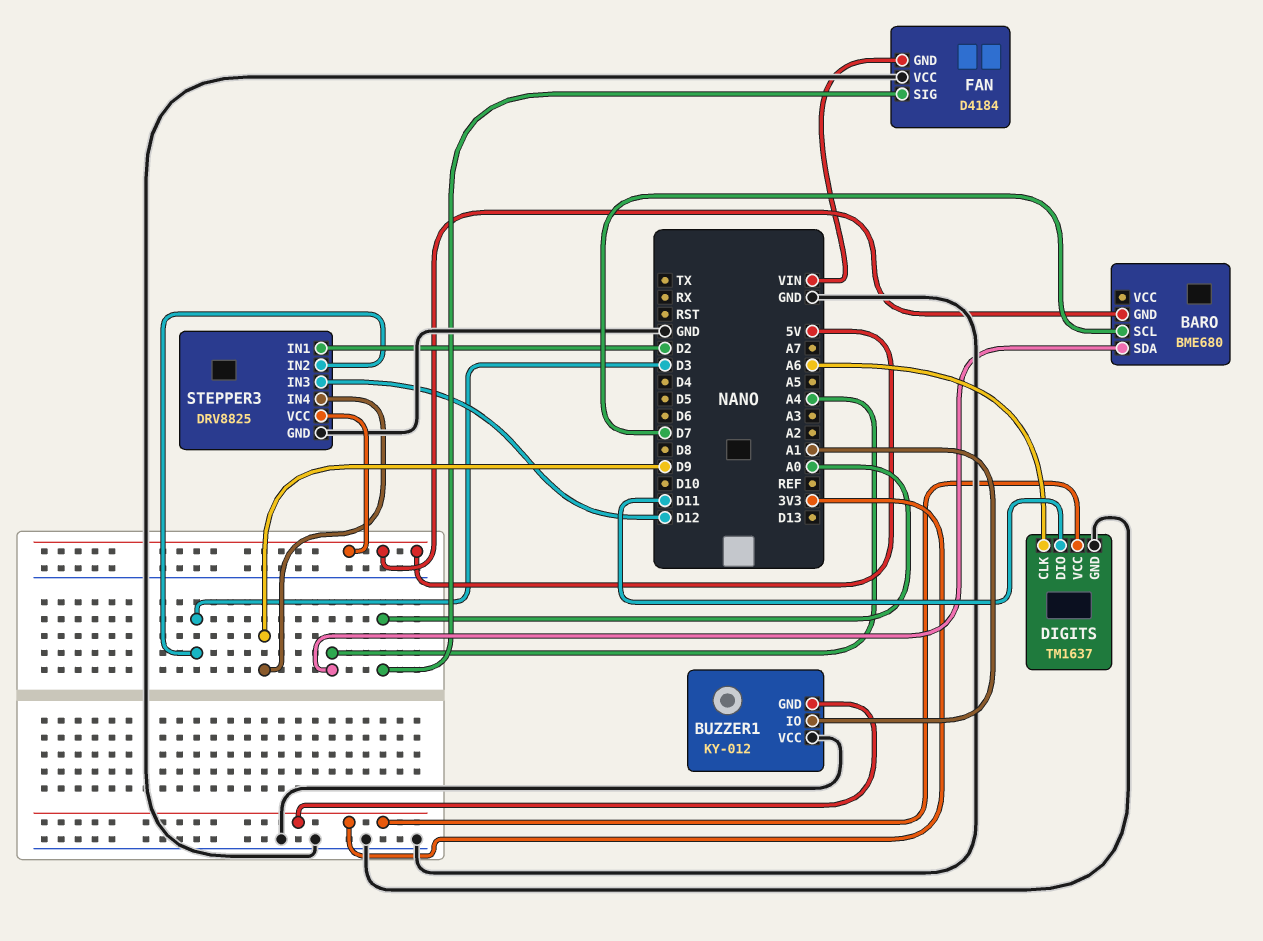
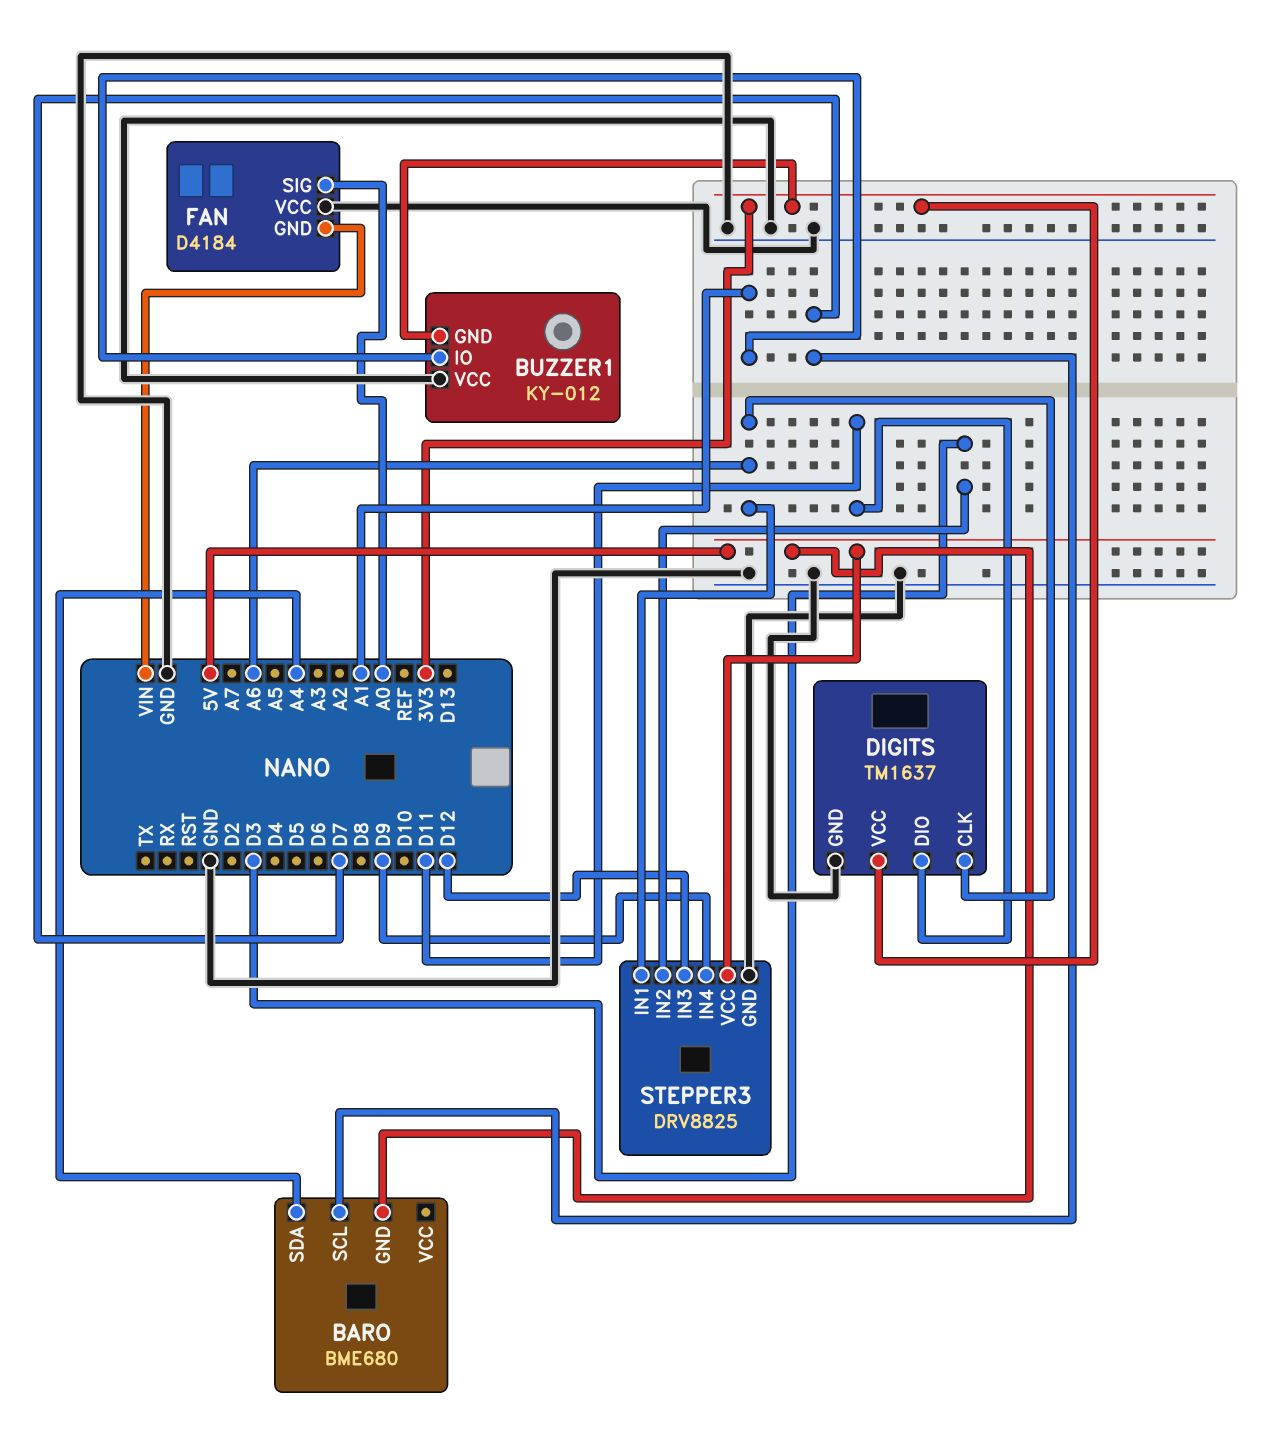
STEPPER3 pin IN1: D2 -> A6

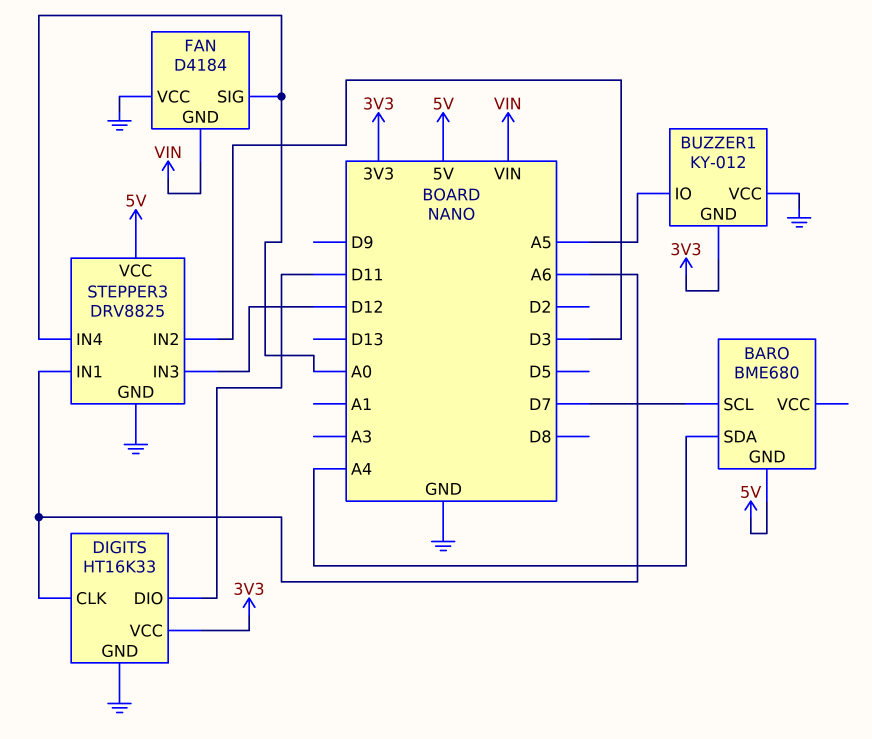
BUZZER1 pin IO: A1 -> A5
DIGITS: TM1637 -> HT16K33
STEPPER3 pin IN4: D9 -> A0

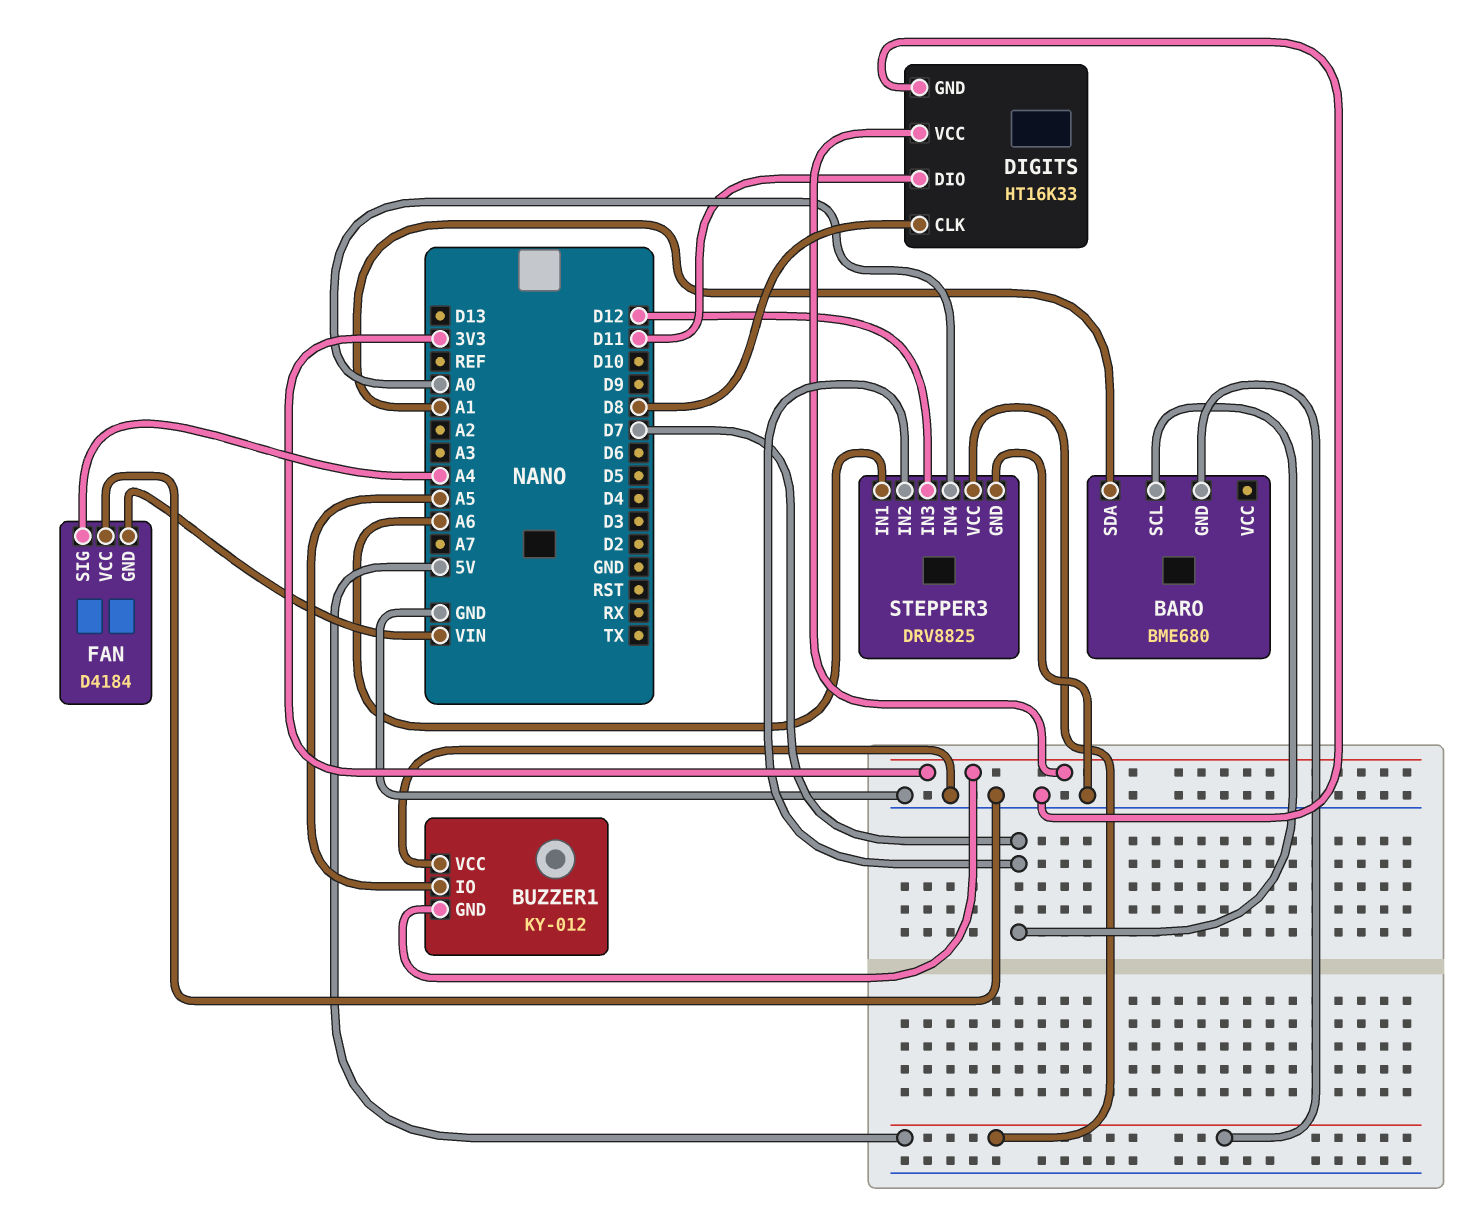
BARO pin SDA: A4 -> A1
DIGITS pin CLK: A6 -> D8
FAN pin SIG: A0 -> A4
STEPPER3 pin IN2: D3 -> D7

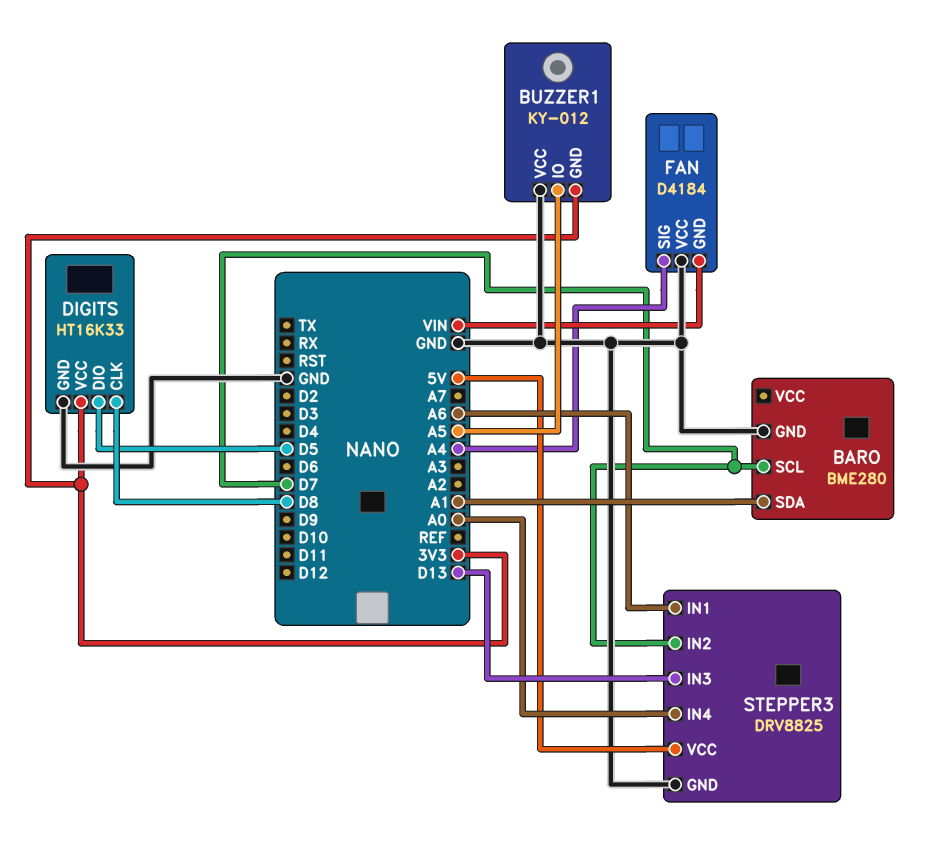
BARO: BME680 -> BME280
BARO pin GND: 5V -> GND
DIGITS pin DIO: D11 -> D5
STEPPER3 pin IN3: D12 -> D13

